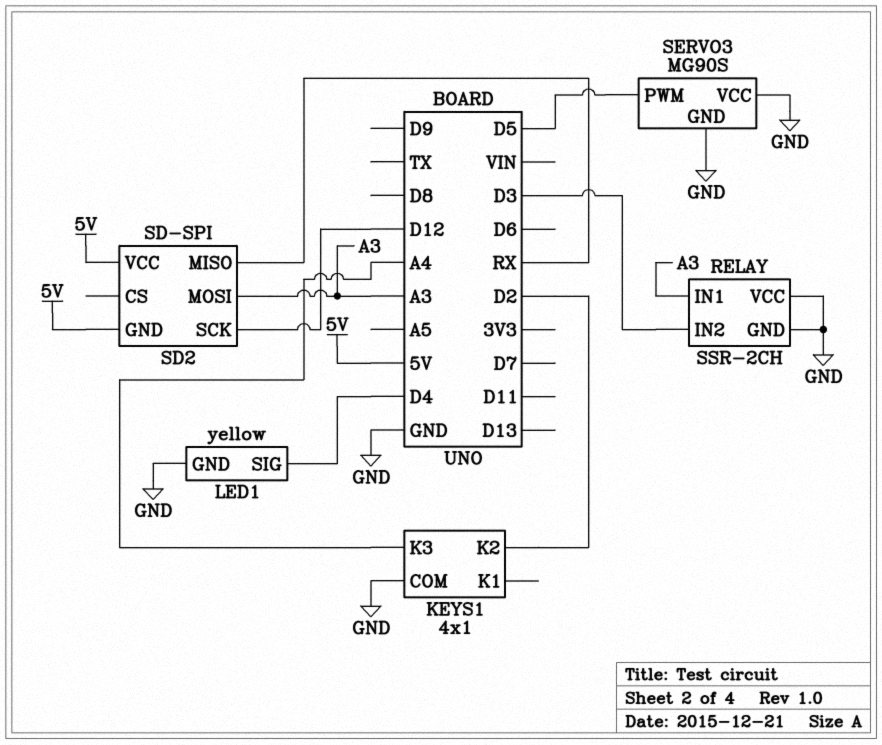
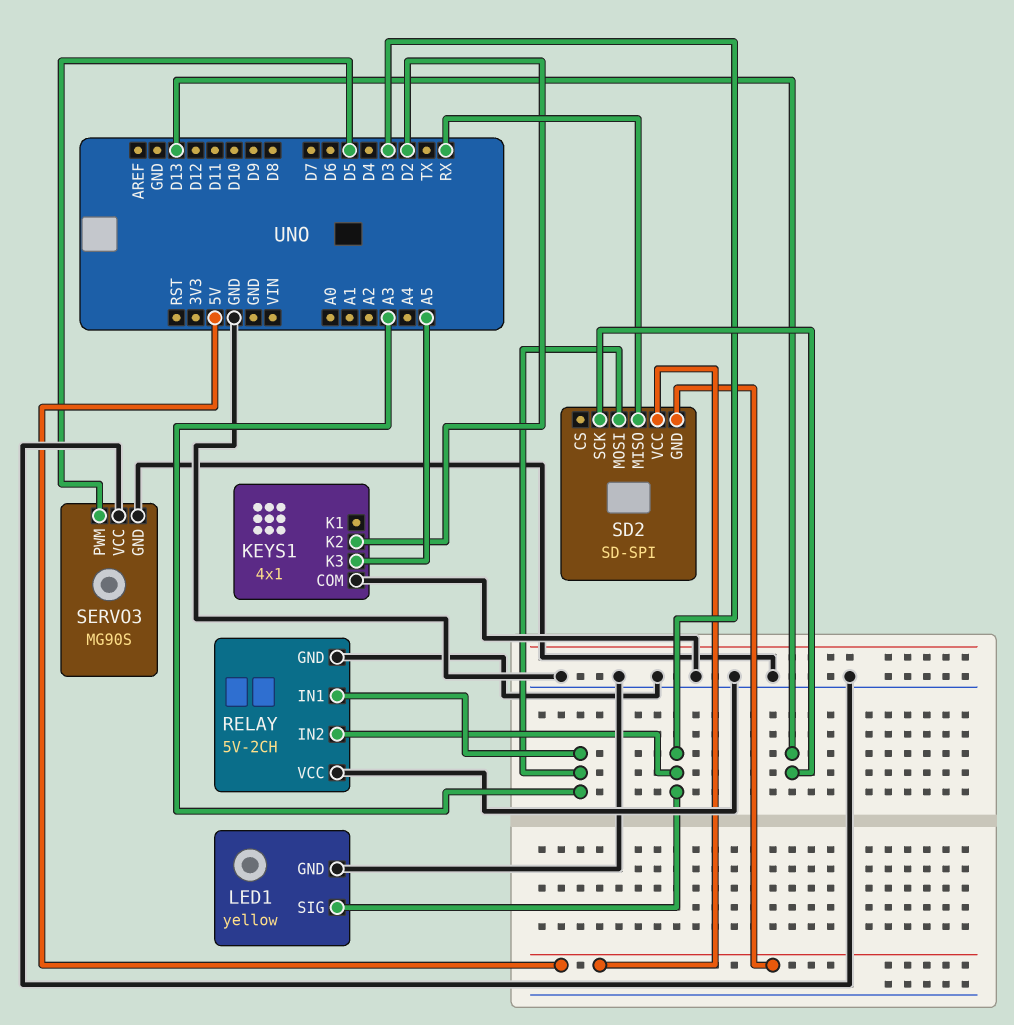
KEYS1 pin K3: A4 -> A5
LED1 pin SIG: D4 -> D3
RELAY: SSR-2CH -> 5V-2CH
SD2 pin SCK: D12 -> D13

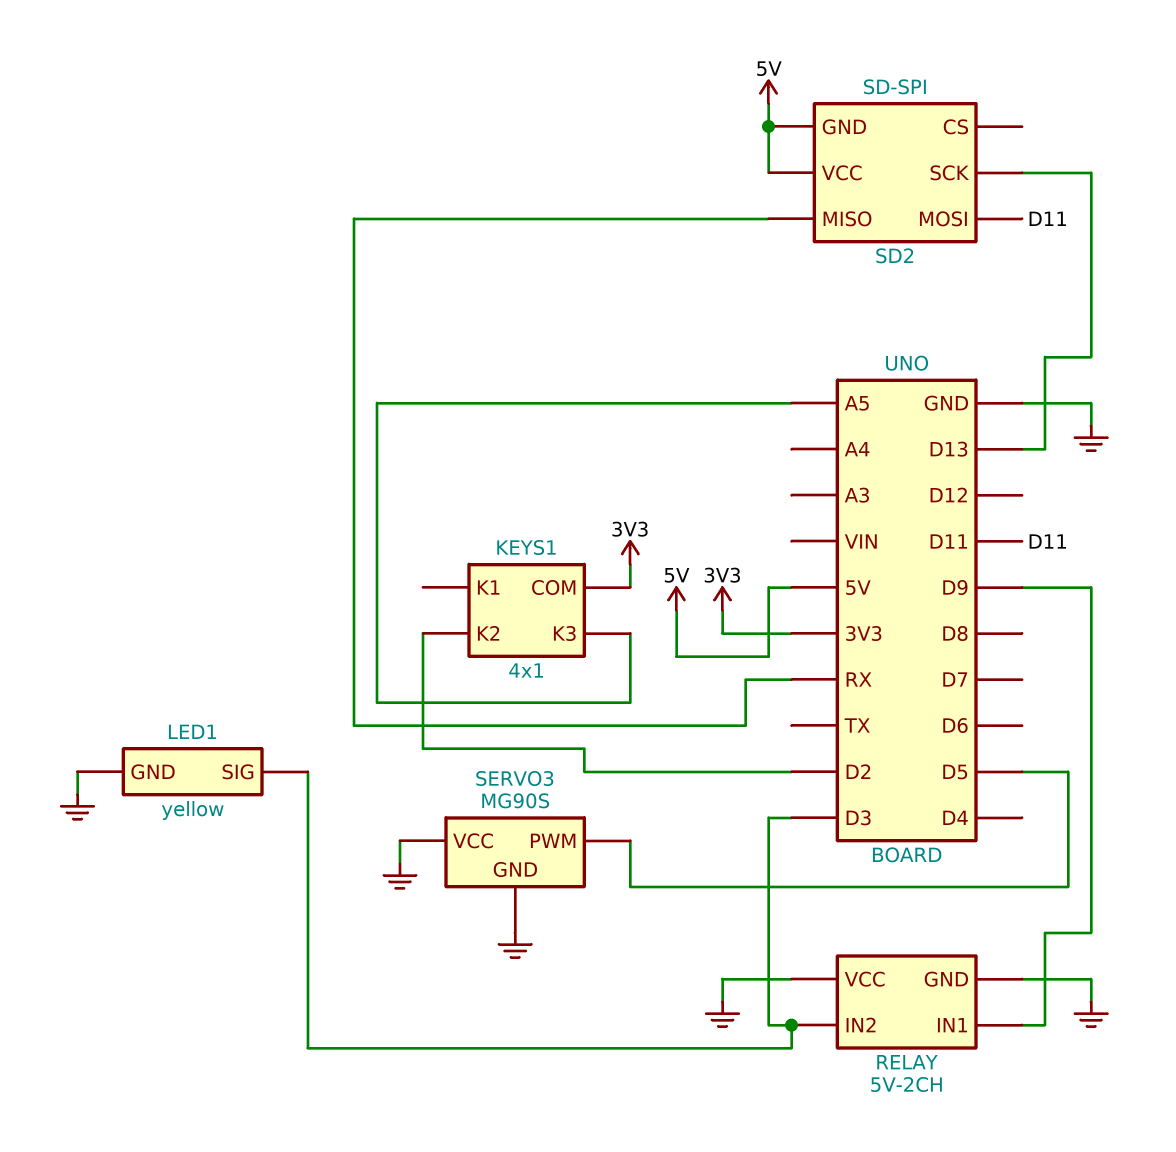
KEYS1 pin COM: GND -> 3V3
RELAY pin IN1: A3 -> D9
SD2 pin MOSI: A3 -> D11

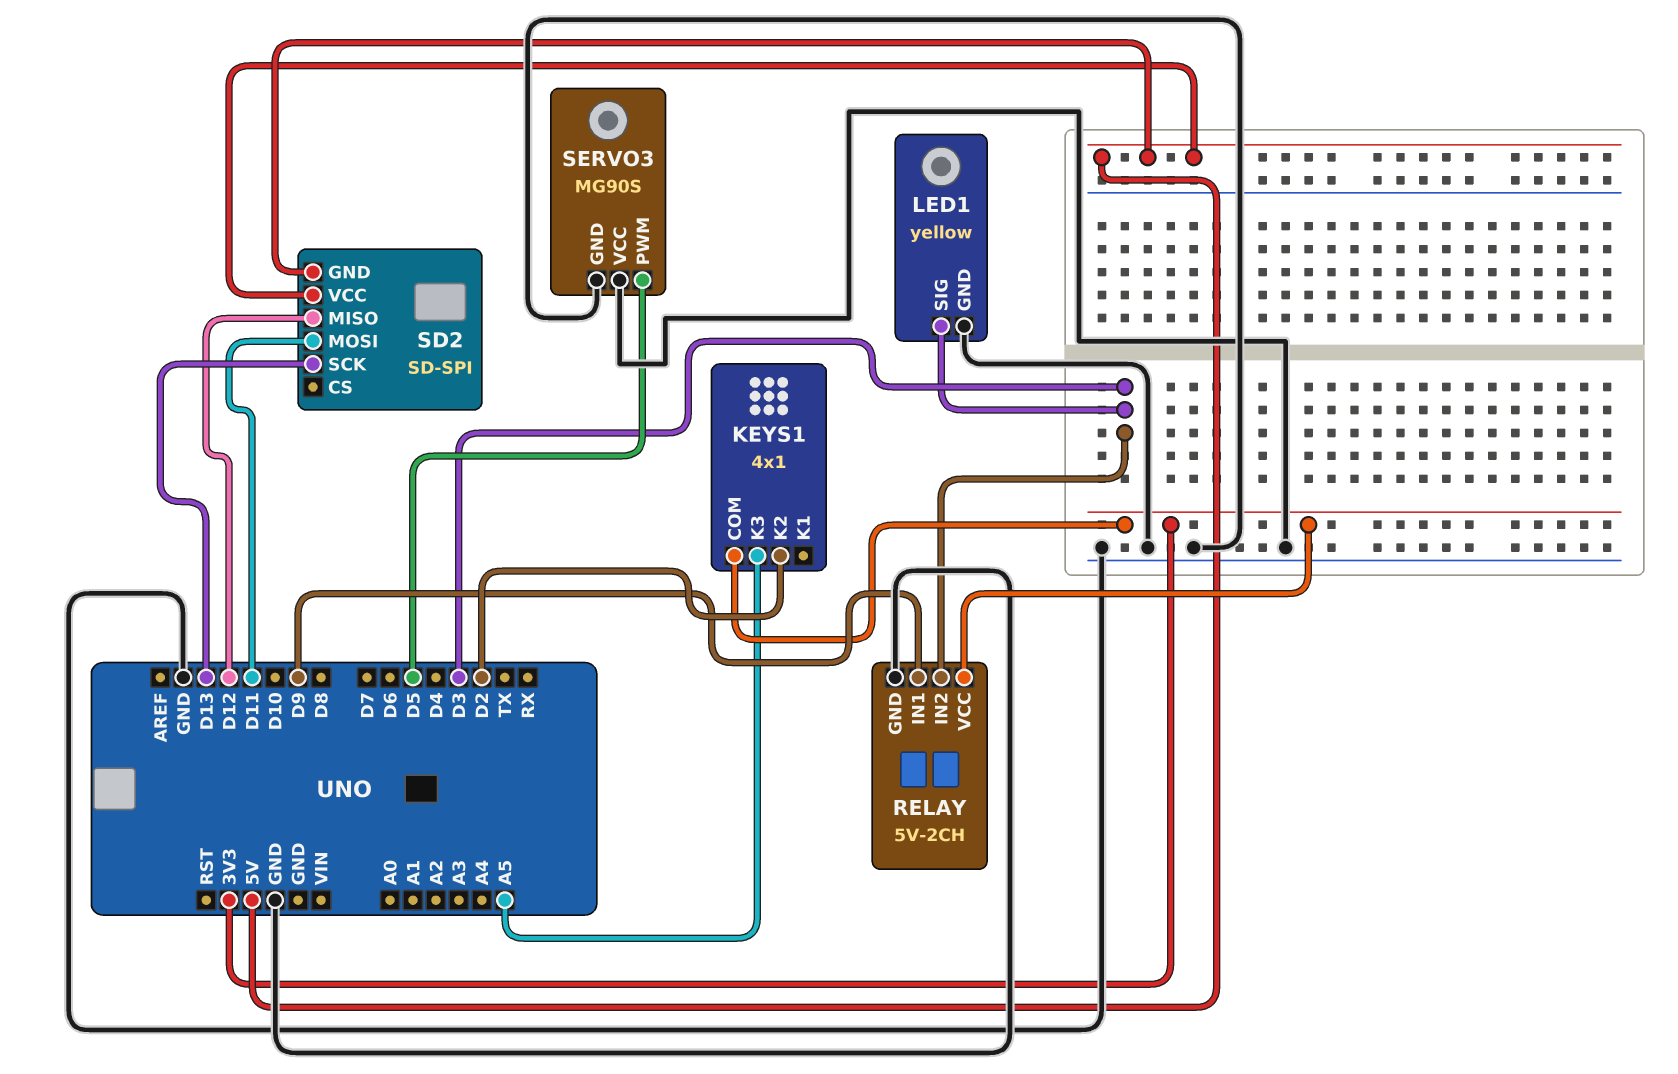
RELAY pin VCC: GND -> 3V3
SD2 pin MISO: RX -> D12

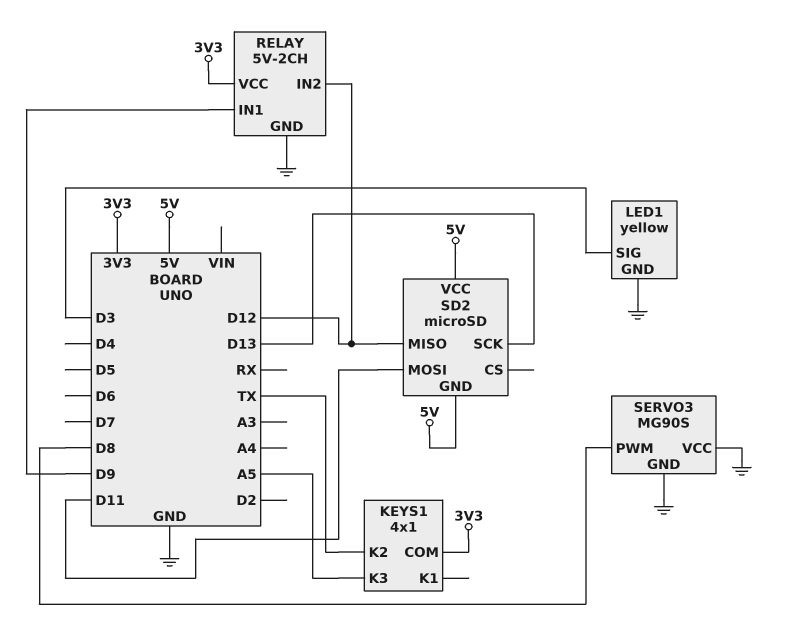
KEYS1 pin K2: D2 -> TX
RELAY pin IN2: D3 -> D12
SD2: SD-SPI -> microSD
SERVO3 pin PWM: D5 -> D8

